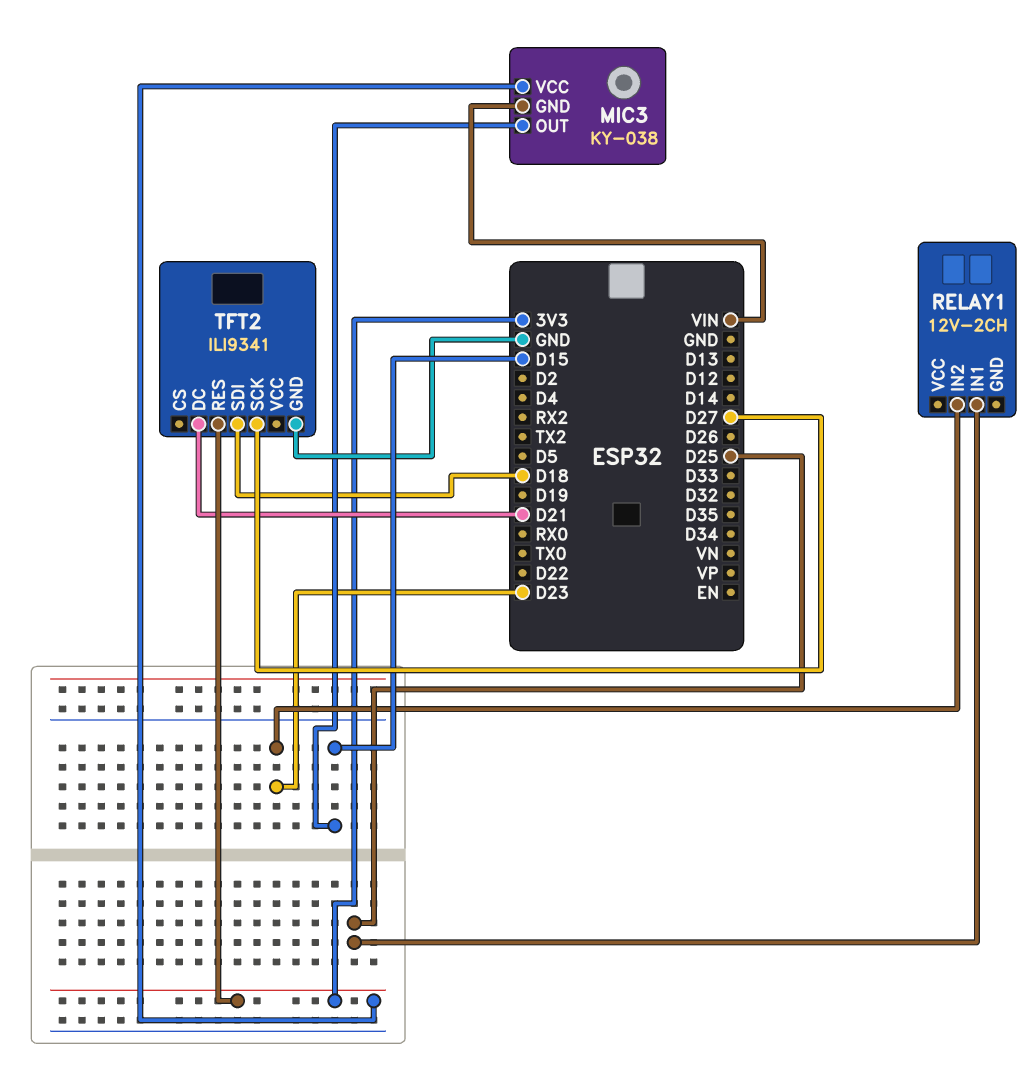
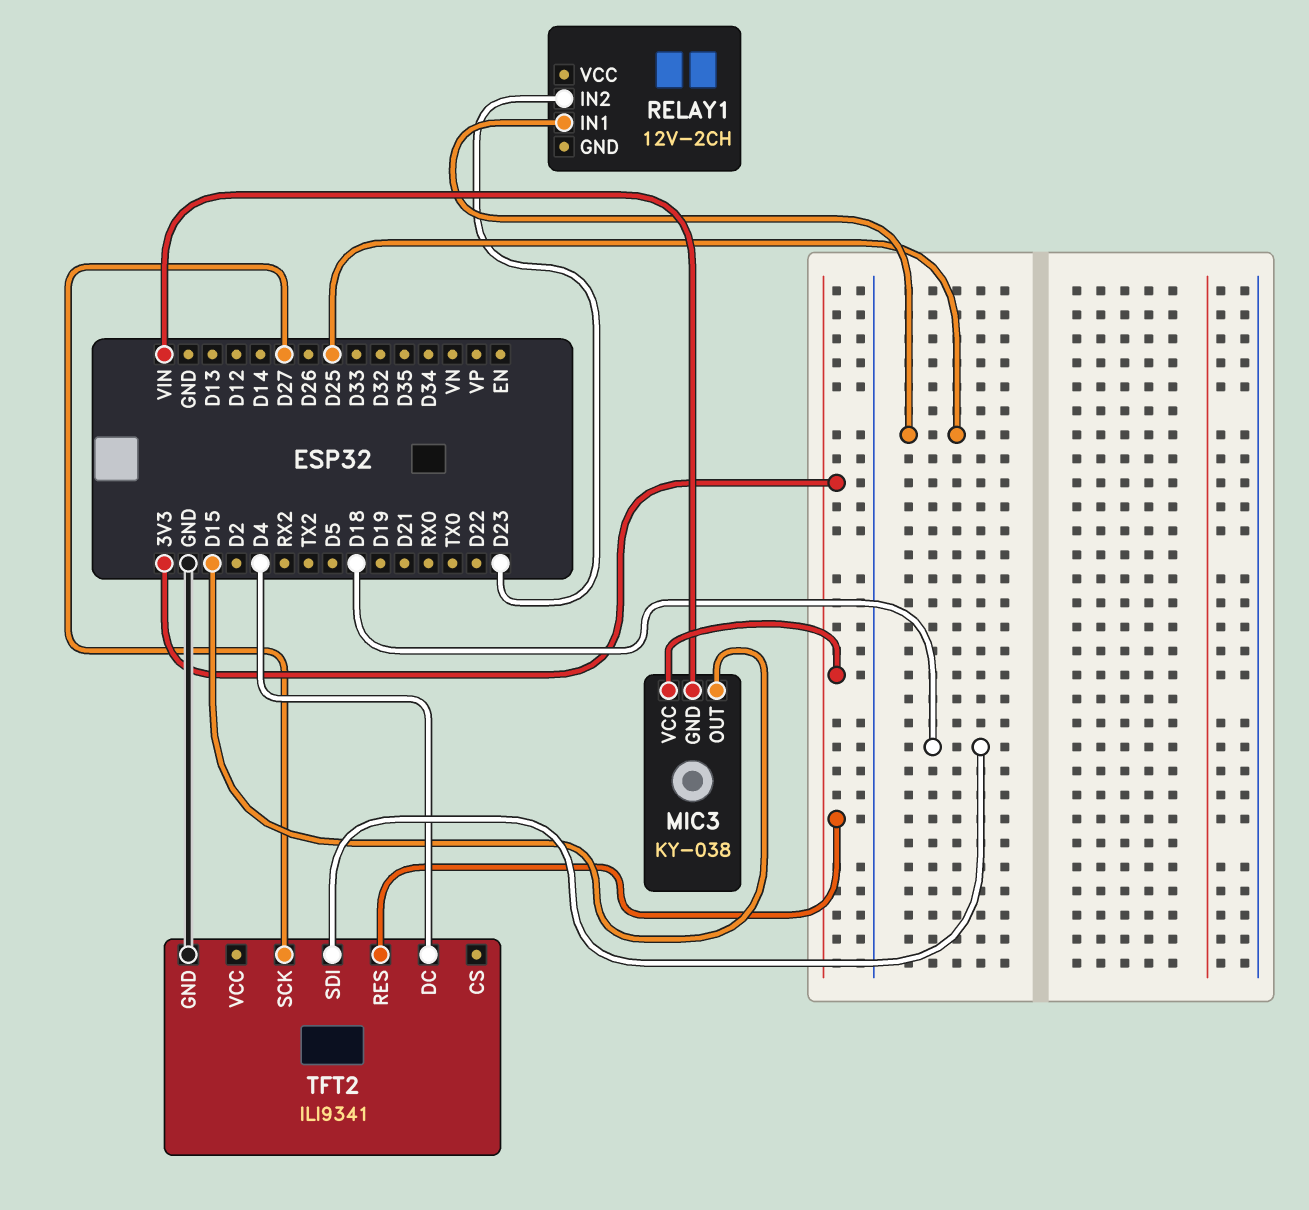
TFT2 pin DC: D21 -> D4

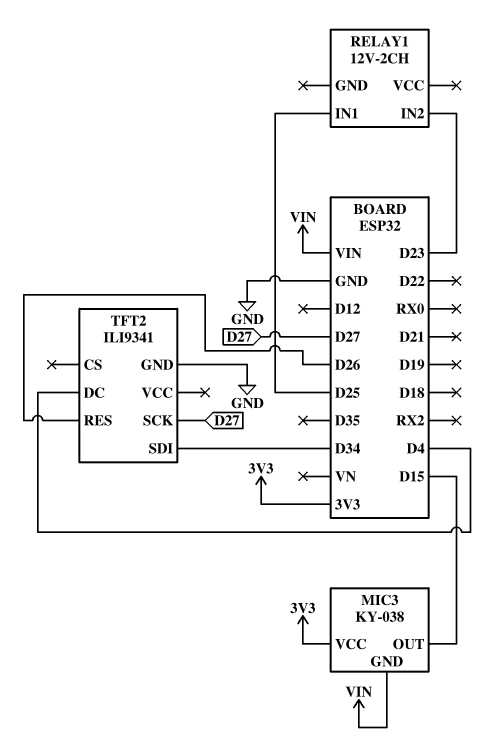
TFT2 pin RES: 3V3 -> D26
TFT2 pin SDI: D18 -> D34

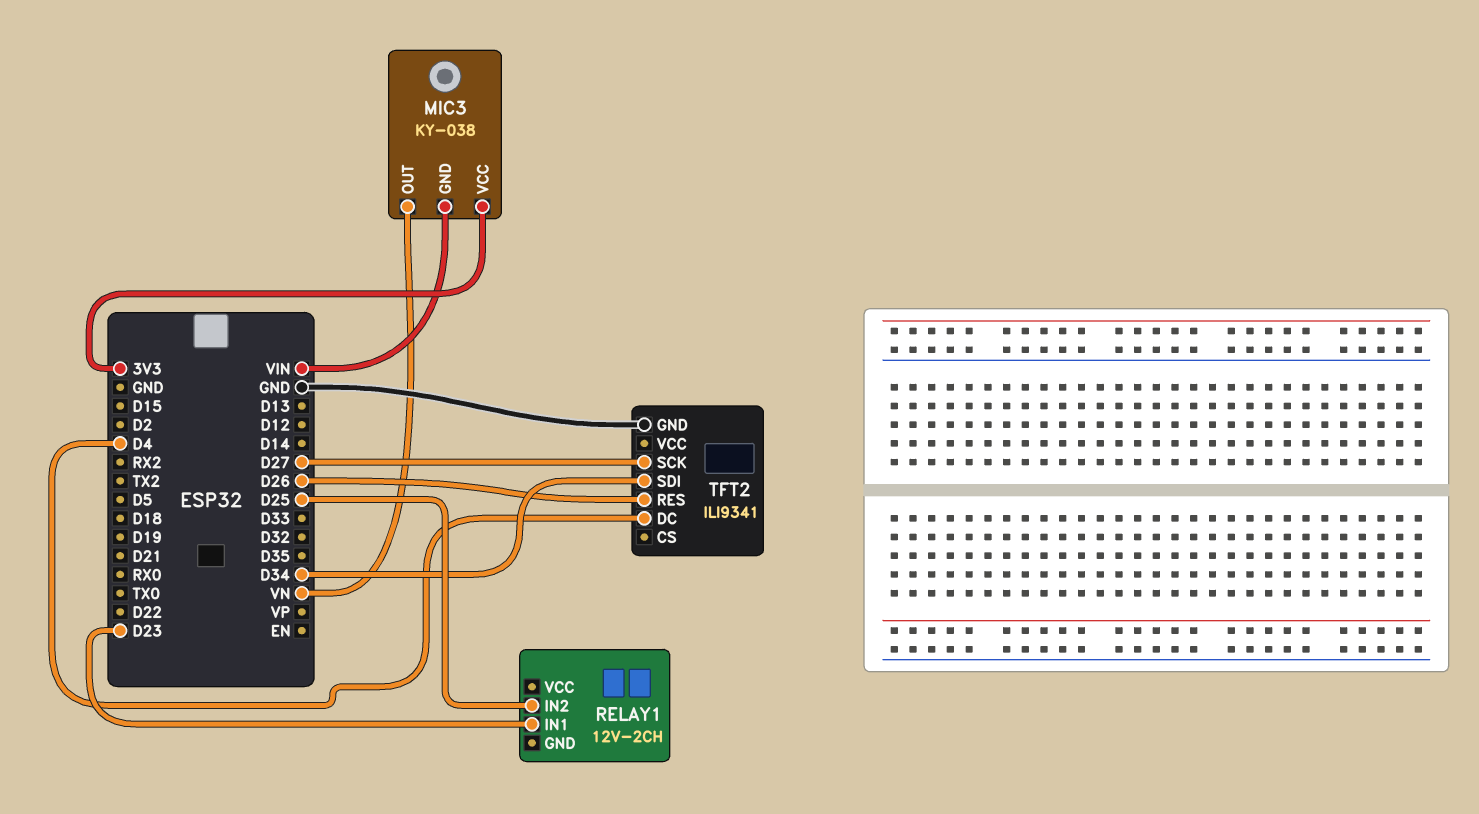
MIC3 pin OUT: D15 -> VN
RELAY1 pin IN1: D25 -> D23
RELAY1 pin IN2: D23 -> D25

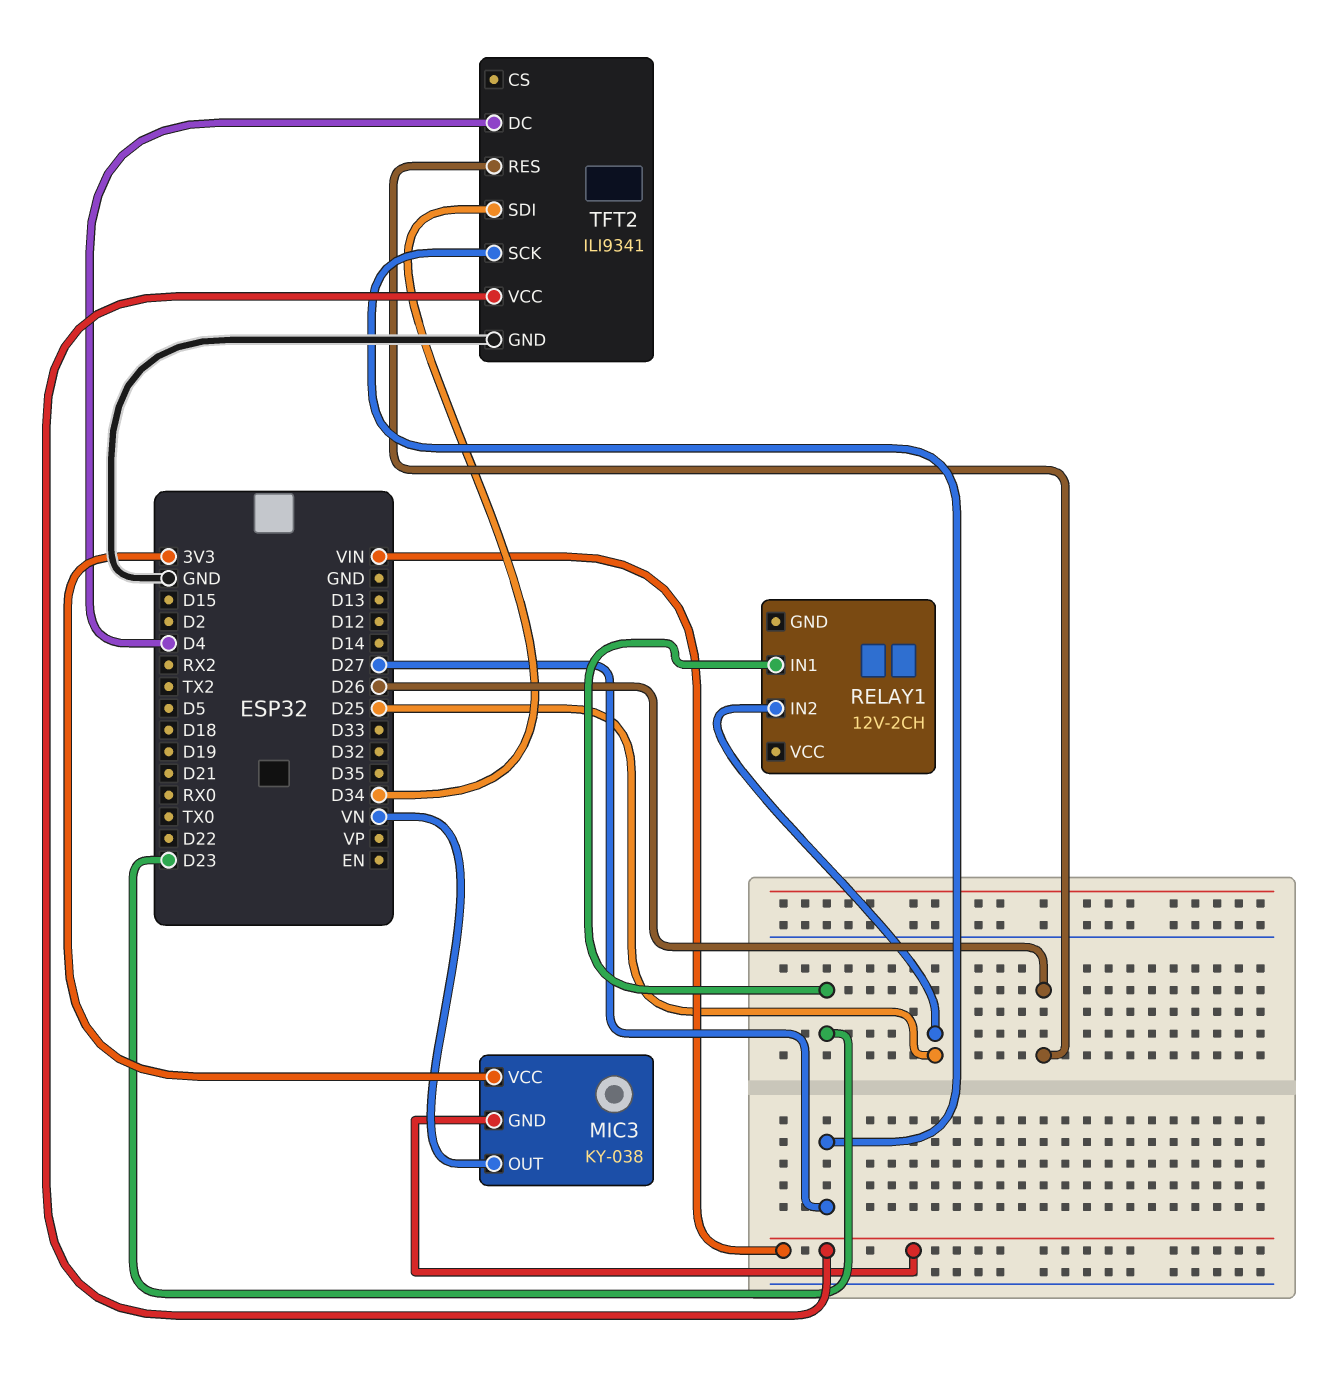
TFT2 pin VCC: none -> VIN

